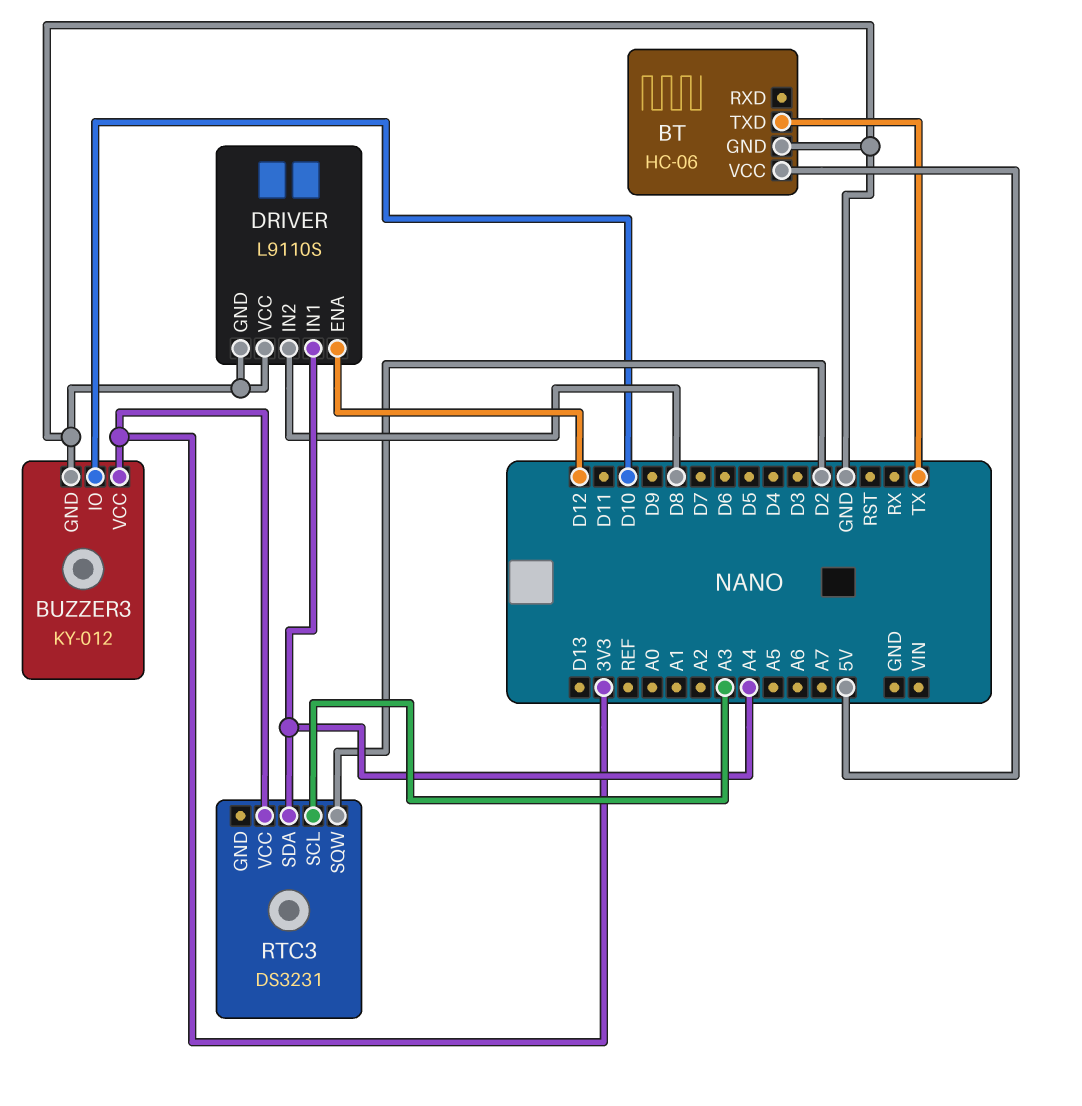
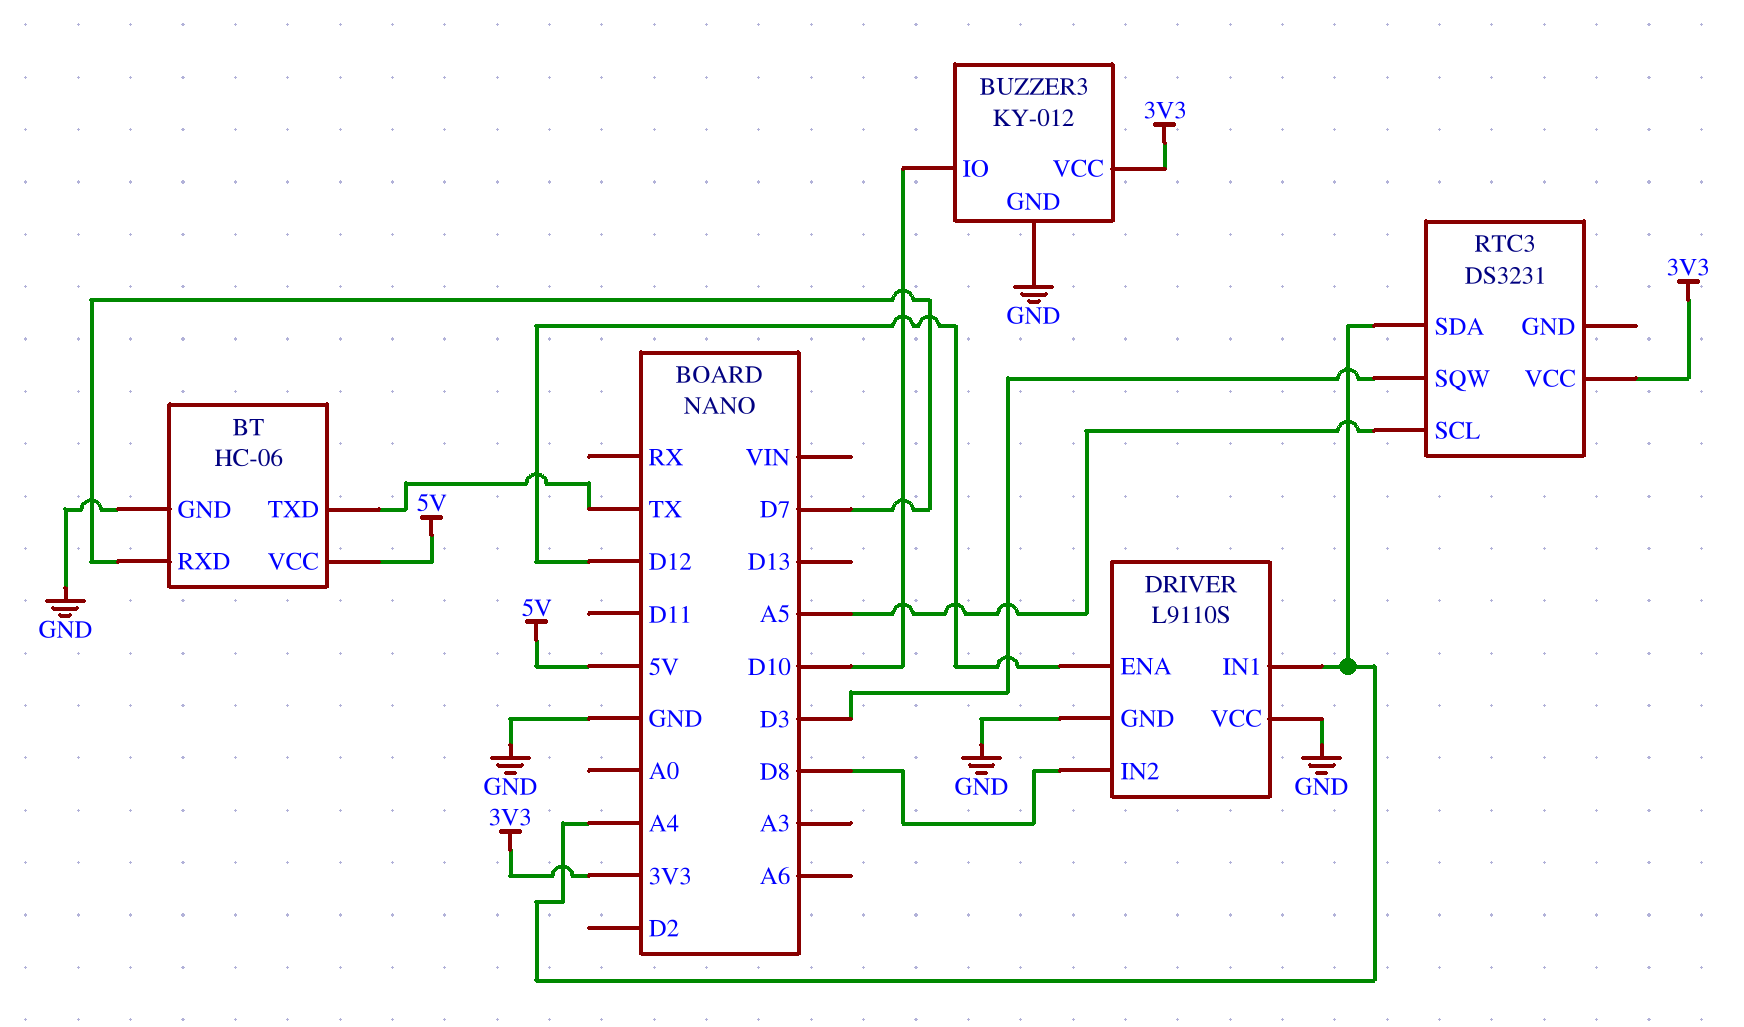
BT pin RXD: none -> D7
RTC3 pin SCL: A3 -> A5
RTC3 pin SQW: D2 -> D3

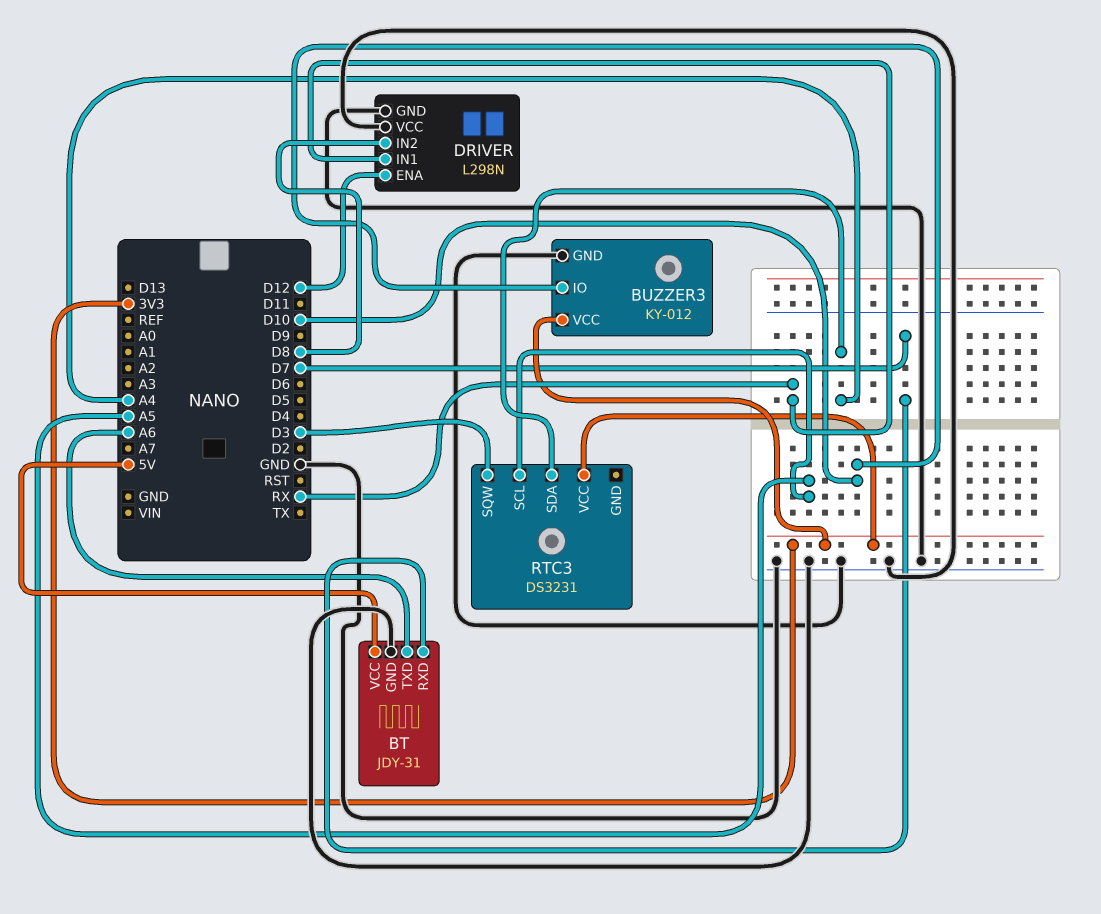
BT: HC-06 -> JDY-31
BT pin TXD: TX -> A6
DRIVER: L9110S -> L298N
DRIVER pin IN1: A4 -> RX

